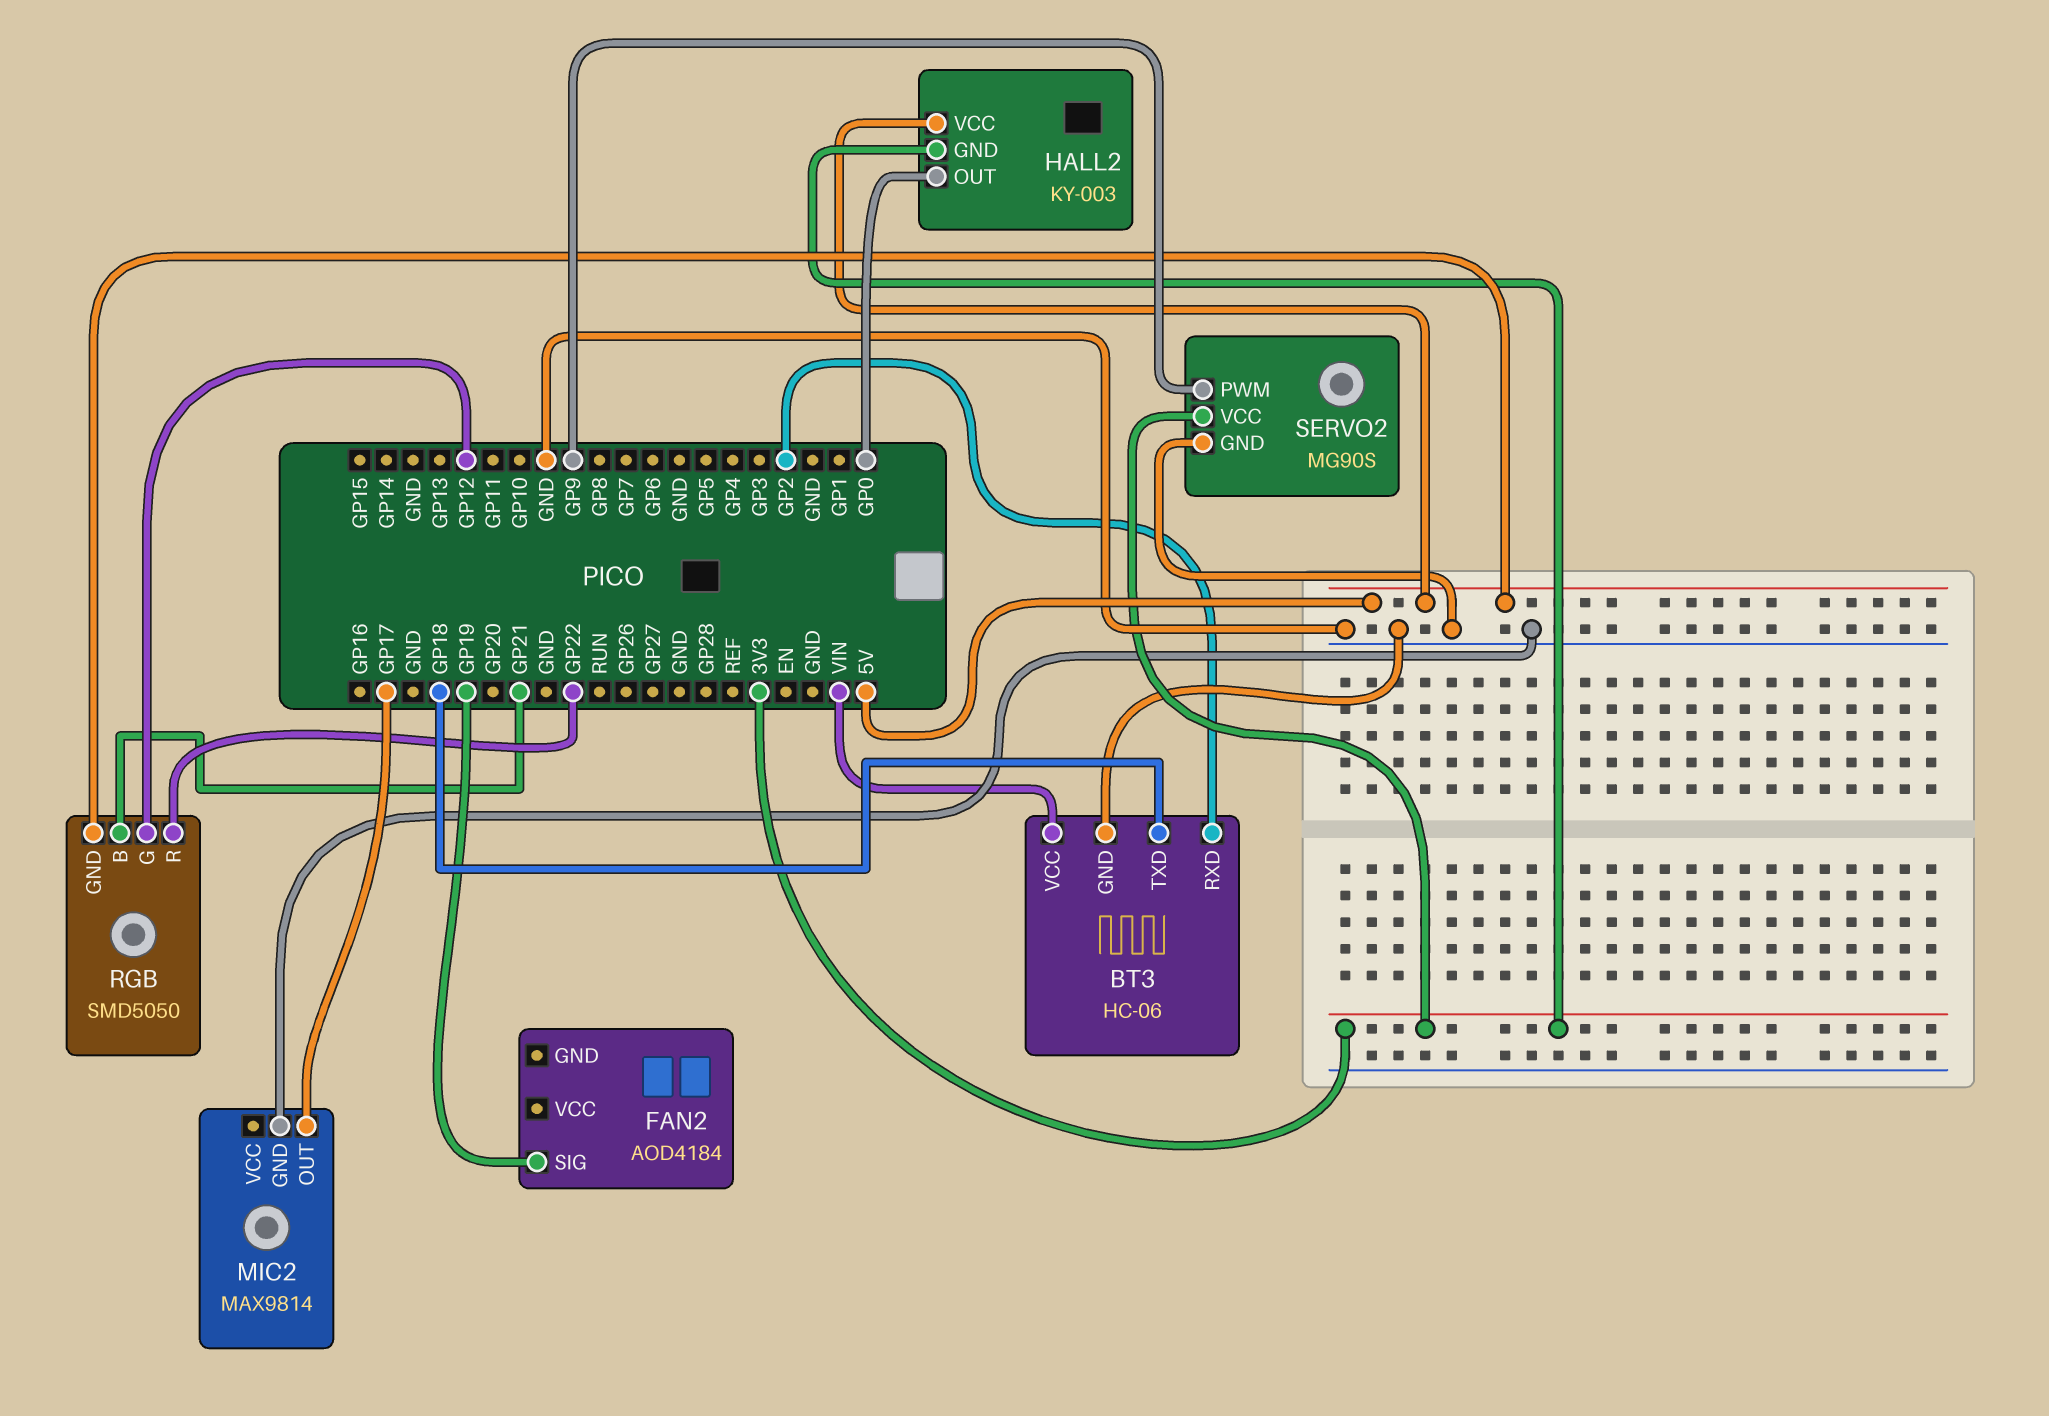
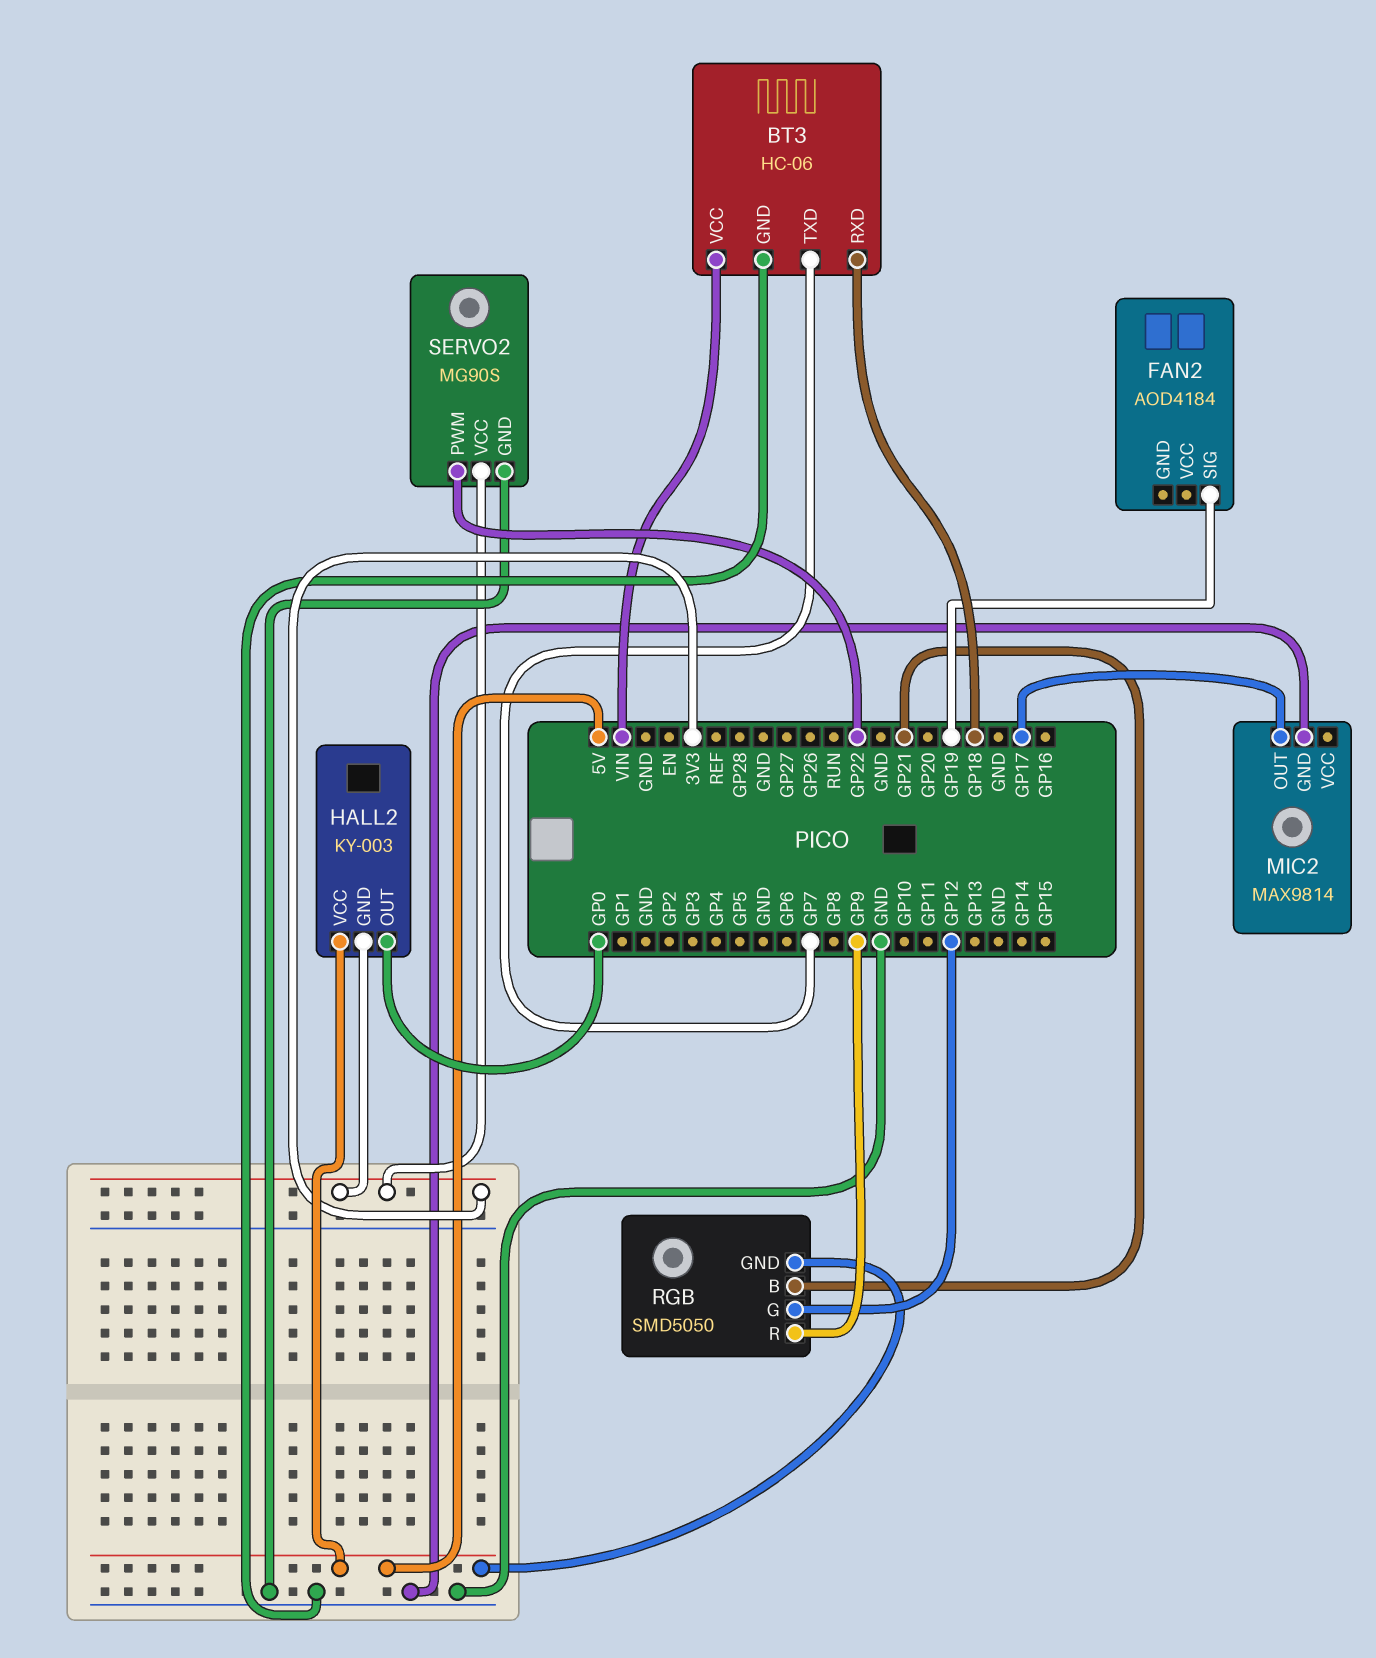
BT3 pin RXD: GP2 -> GP18
BT3 pin TXD: GP18 -> GP7
RGB pin R: GP22 -> GP9
SERVO2 pin PWM: GP9 -> GP22

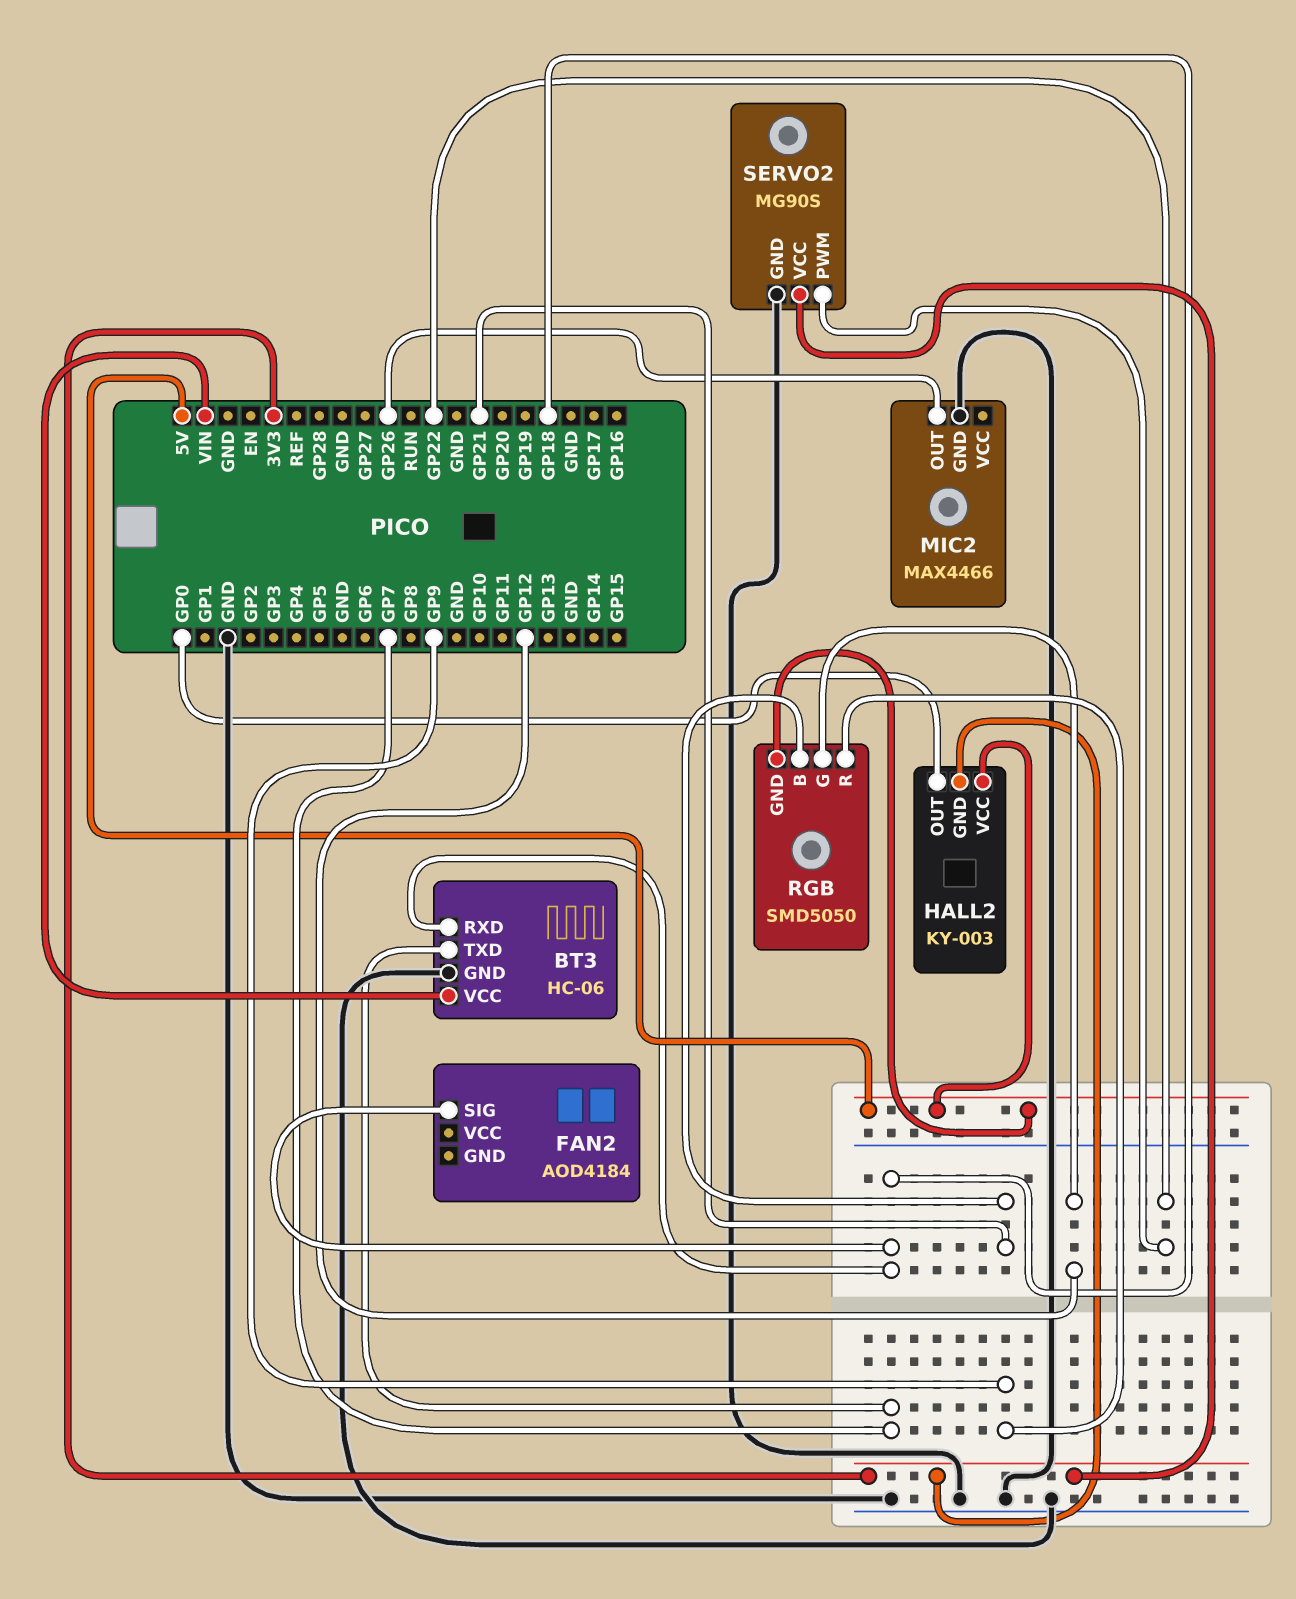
FAN2 pin SIG: GP19 -> GP18
MIC2: MAX9814 -> MAX4466
MIC2 pin OUT: GP17 -> GP26

